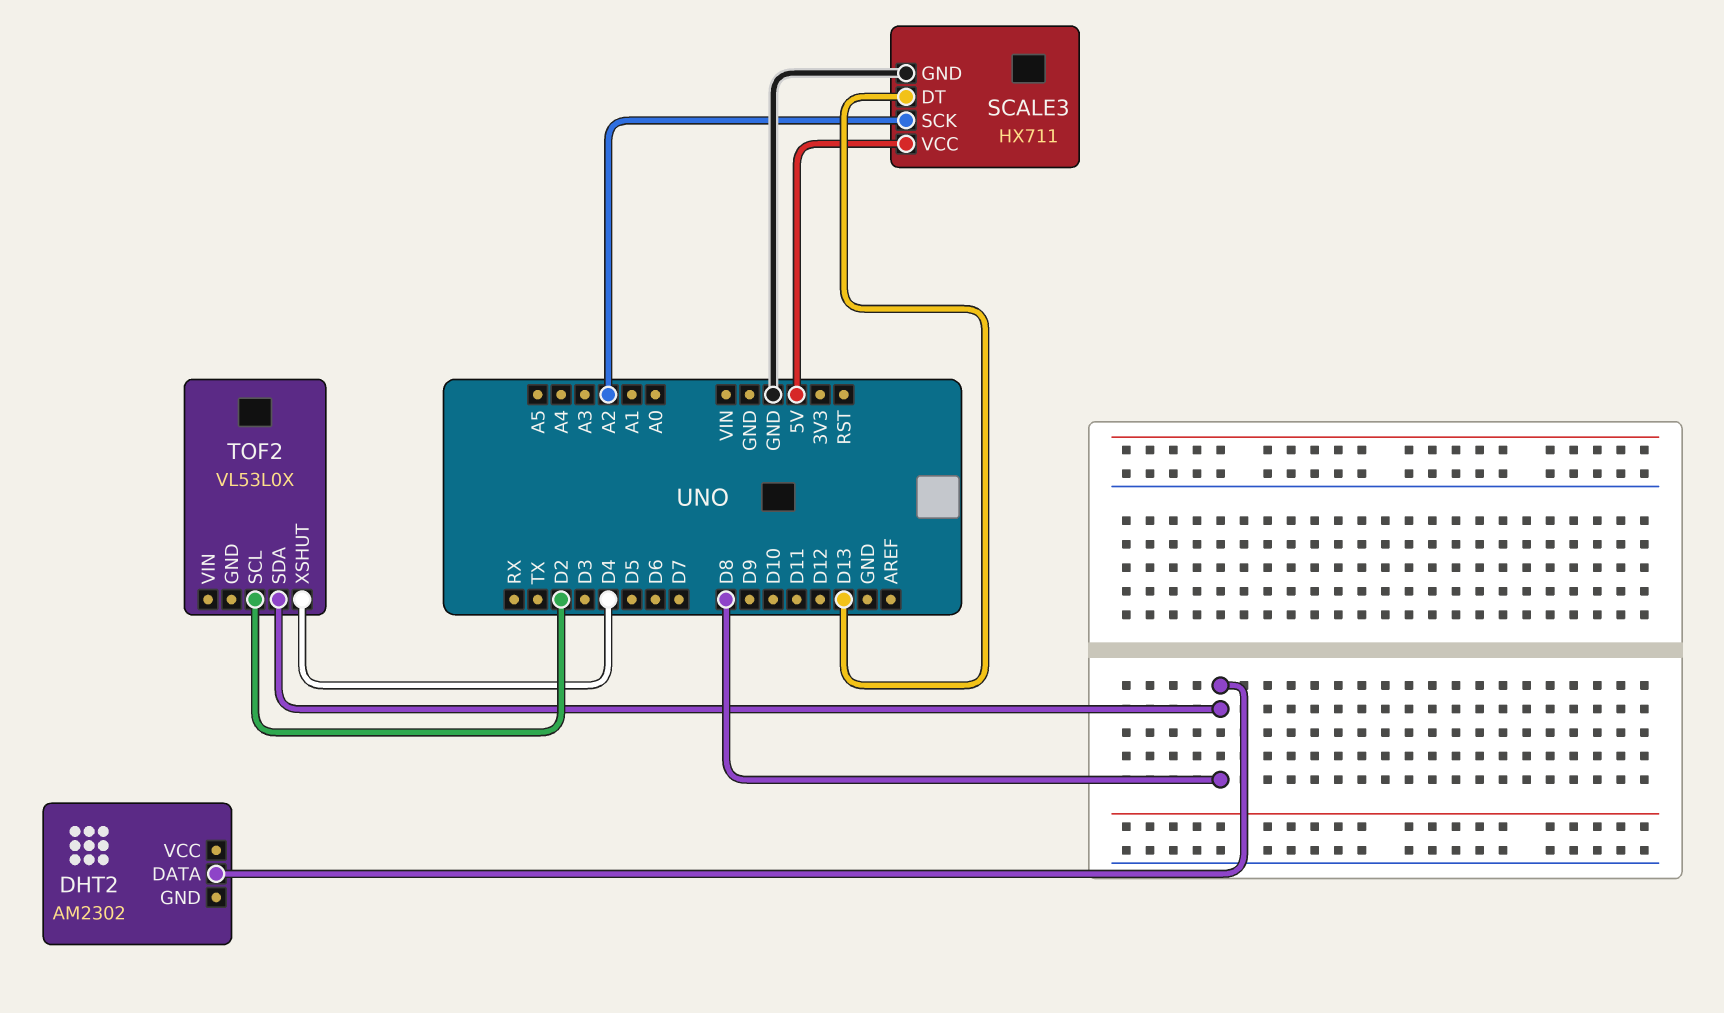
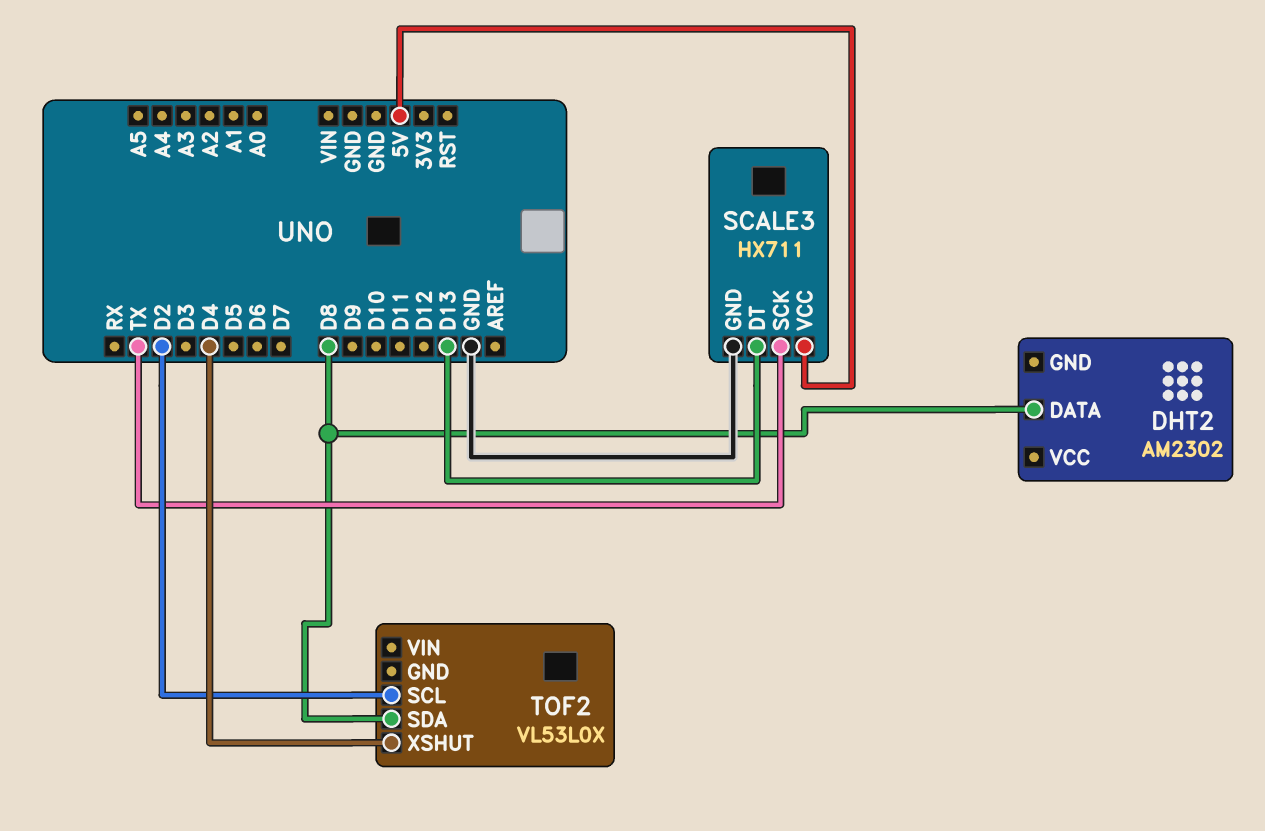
SCALE3 pin SCK: A2 -> TX

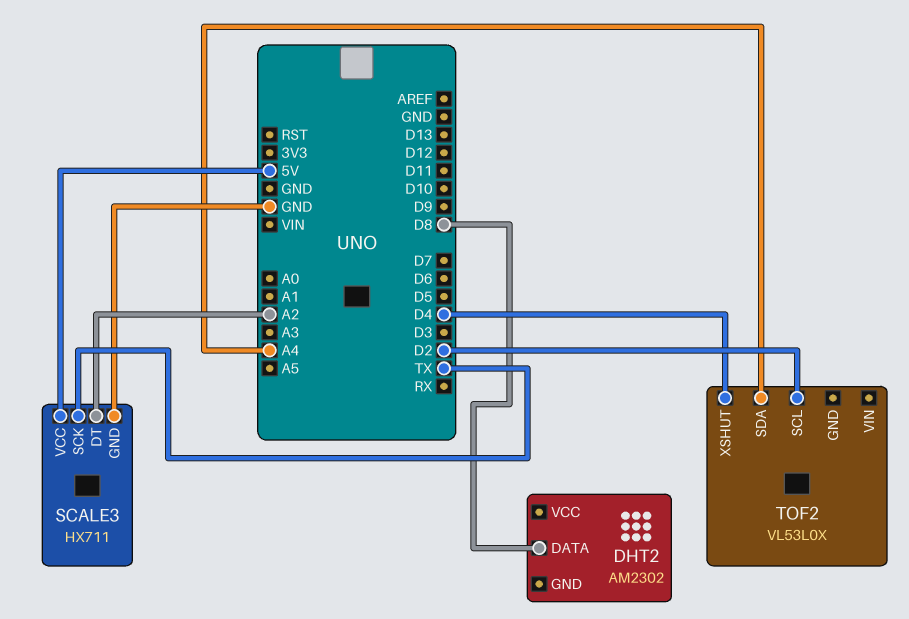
SCALE3 pin DT: D13 -> A2
TOF2 pin SDA: D8 -> A4

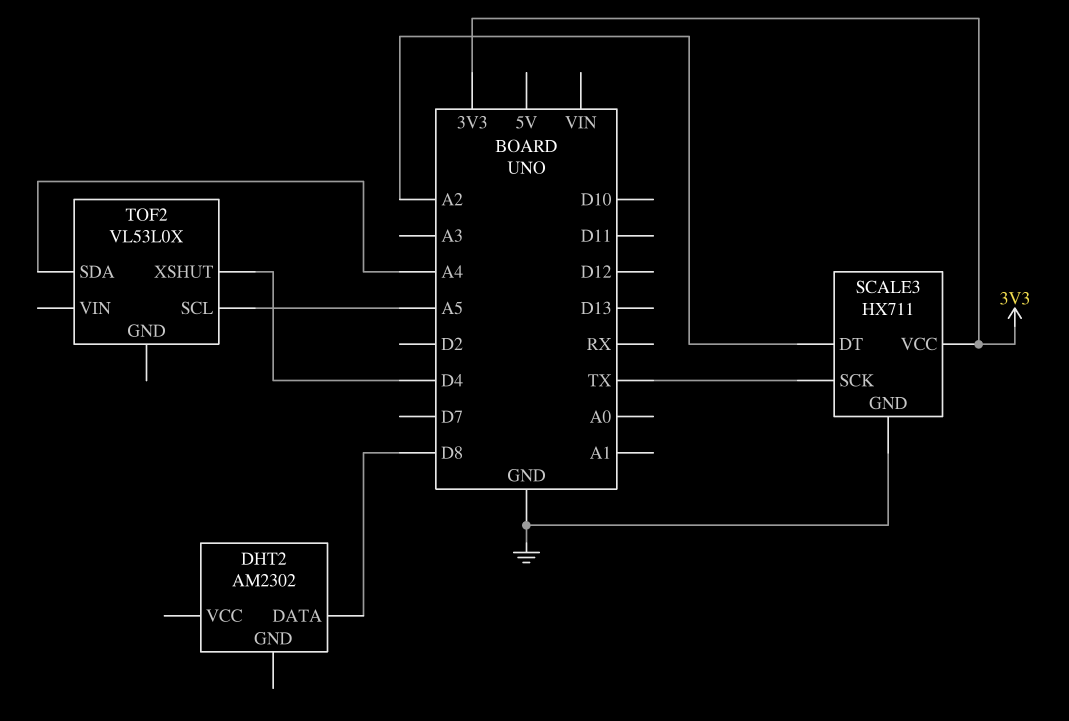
SCALE3 pin VCC: 5V -> 3V3
TOF2 pin SCL: D2 -> A5

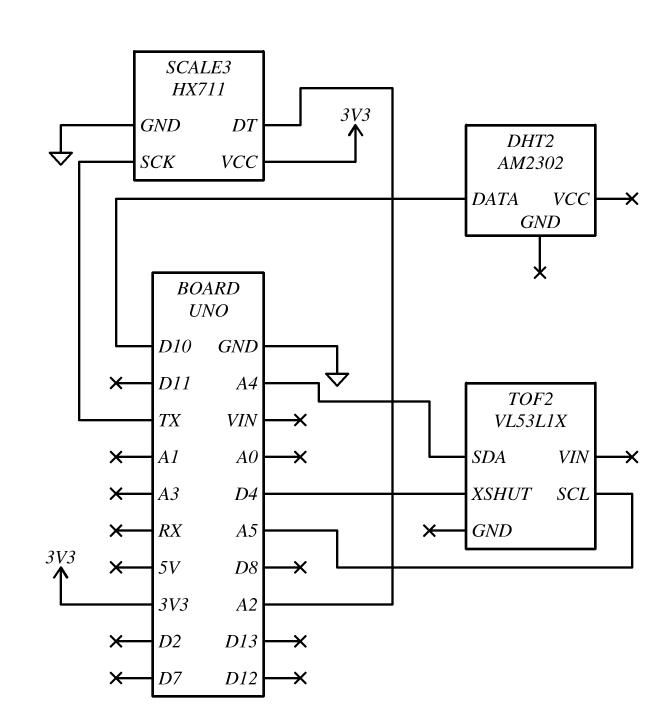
DHT2 pin DATA: D8 -> D10
TOF2: VL53L0X -> VL53L1X

